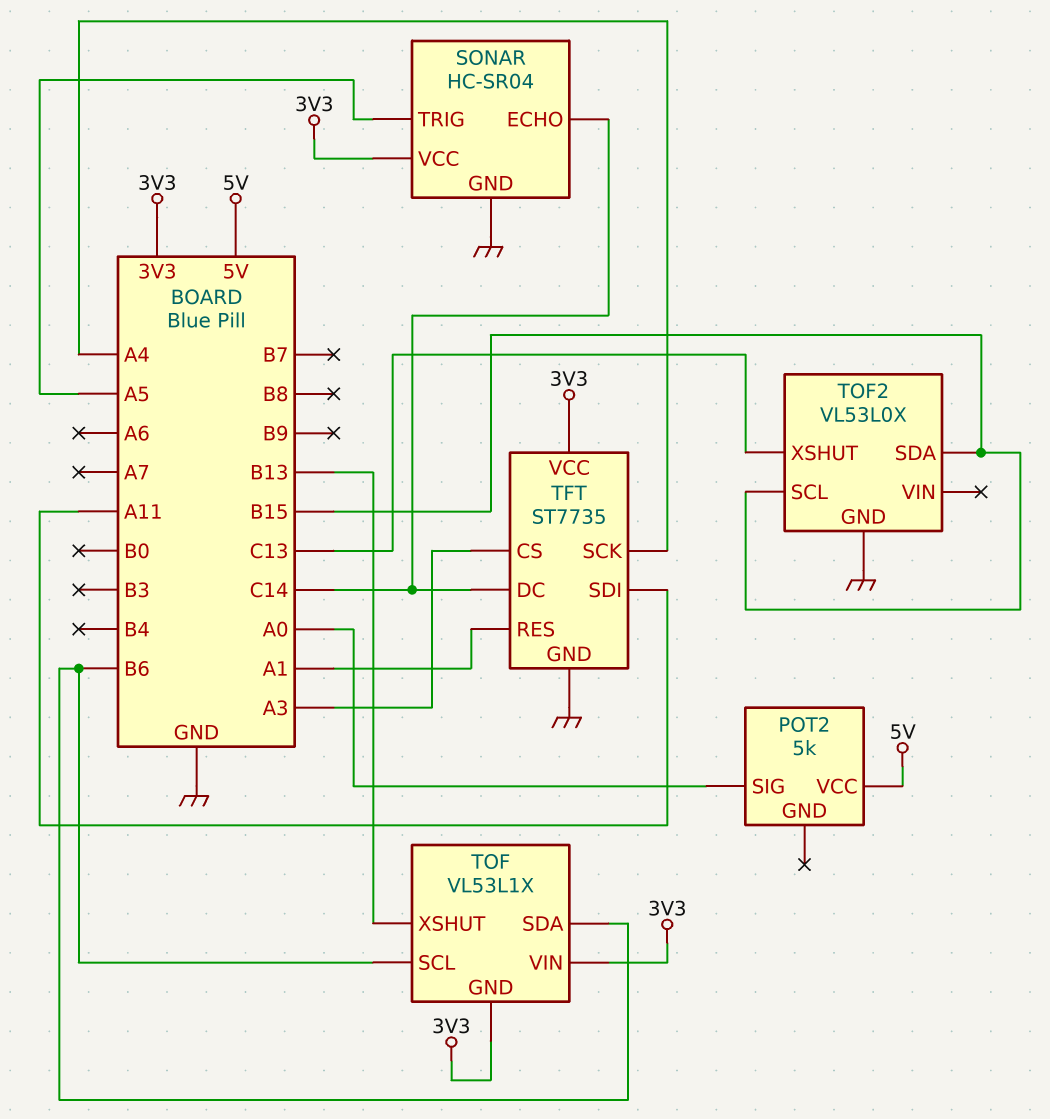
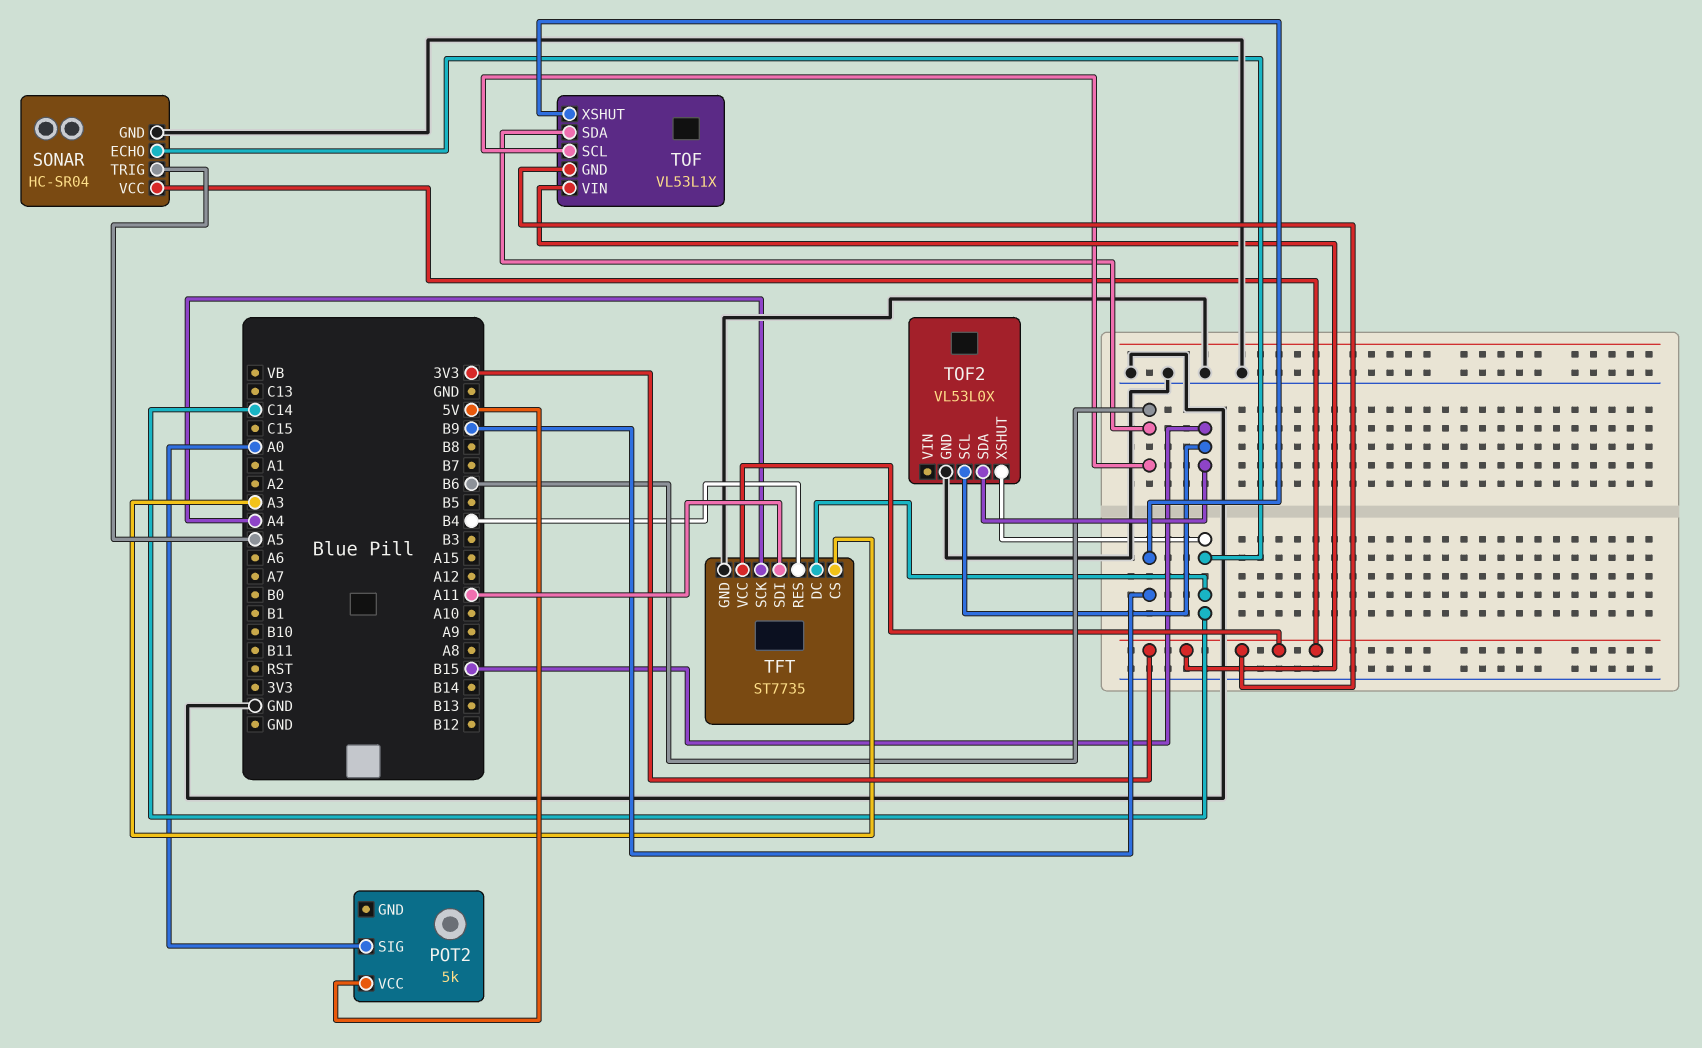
TFT pin RES: A1 -> B4
TOF pin XSHUT: B13 -> B9
TOF2 pin XSHUT: C13 -> C14

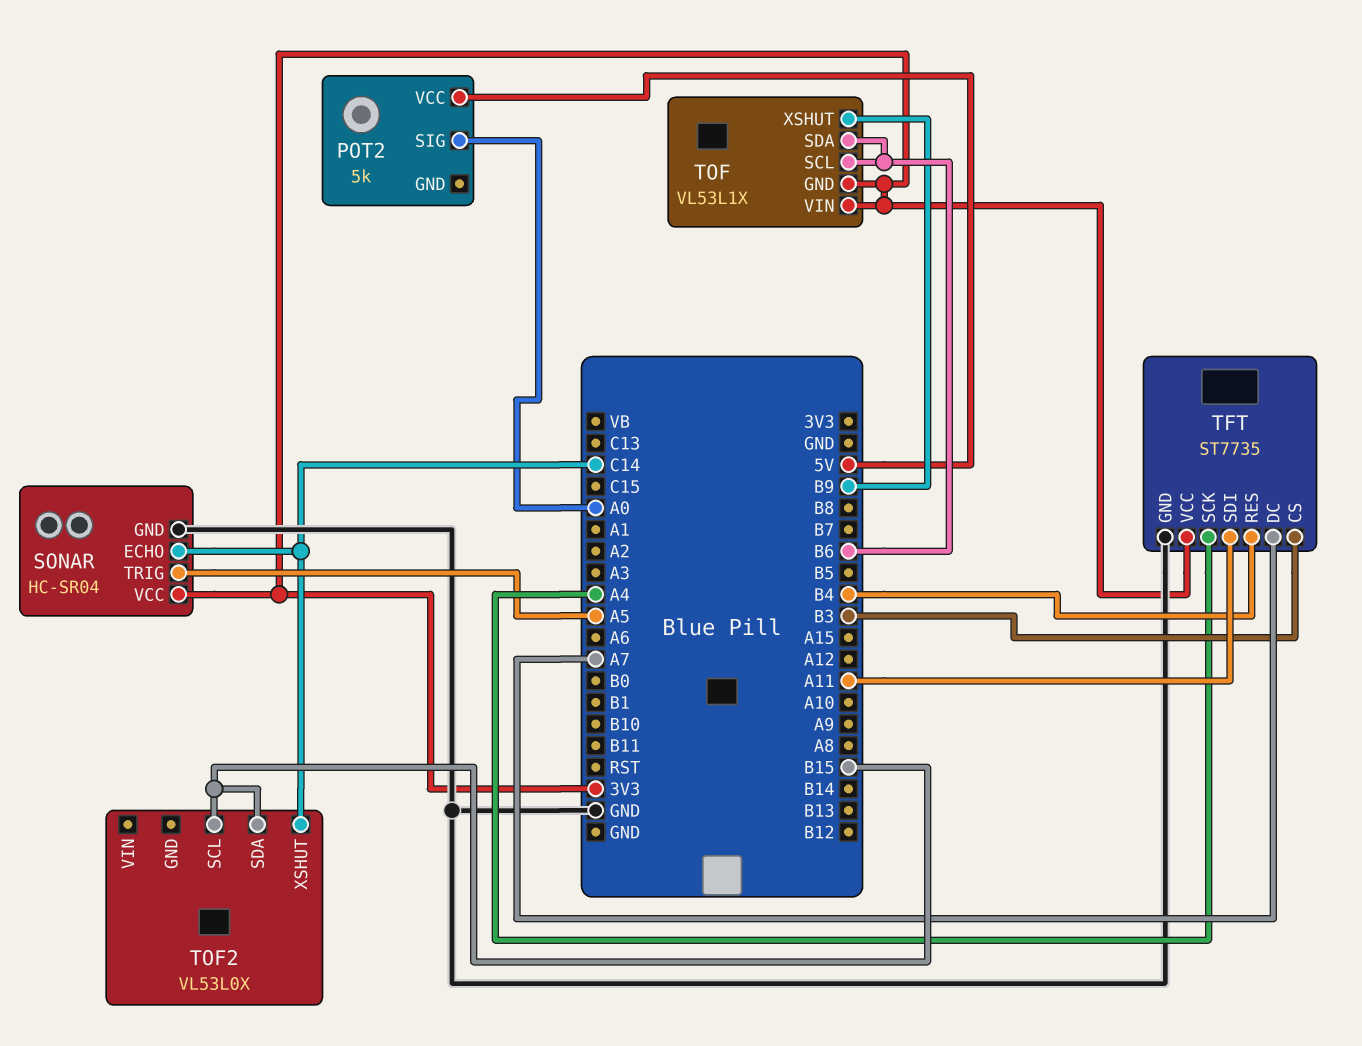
TFT pin CS: A3 -> B3
TFT pin DC: C14 -> A7
TOF2 pin GND: GND -> none

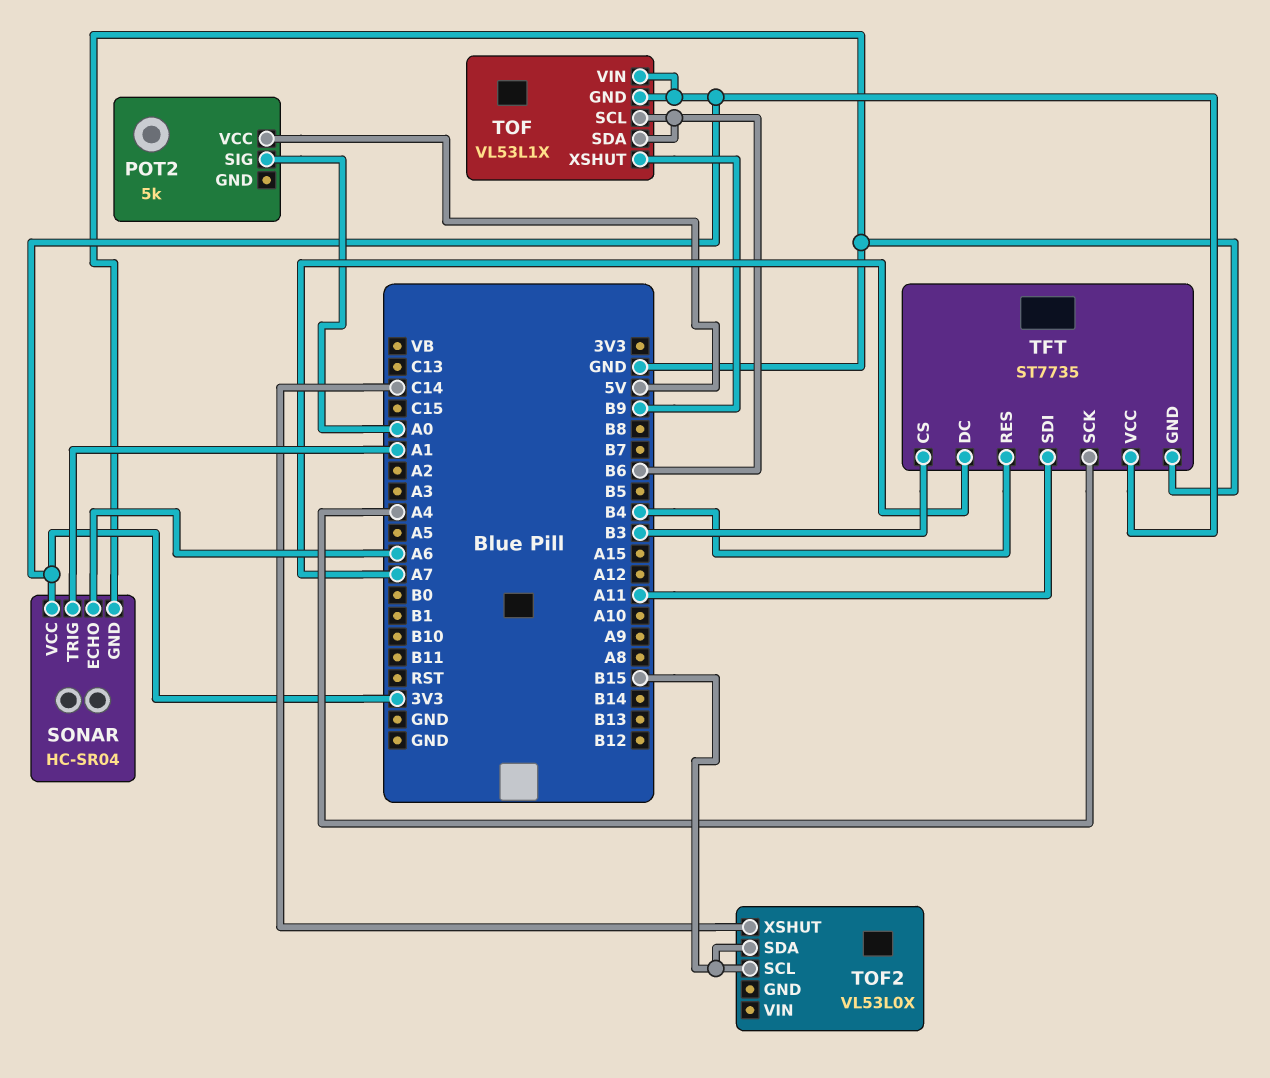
SONAR pin ECHO: C14 -> A6
SONAR pin TRIG: A5 -> A1

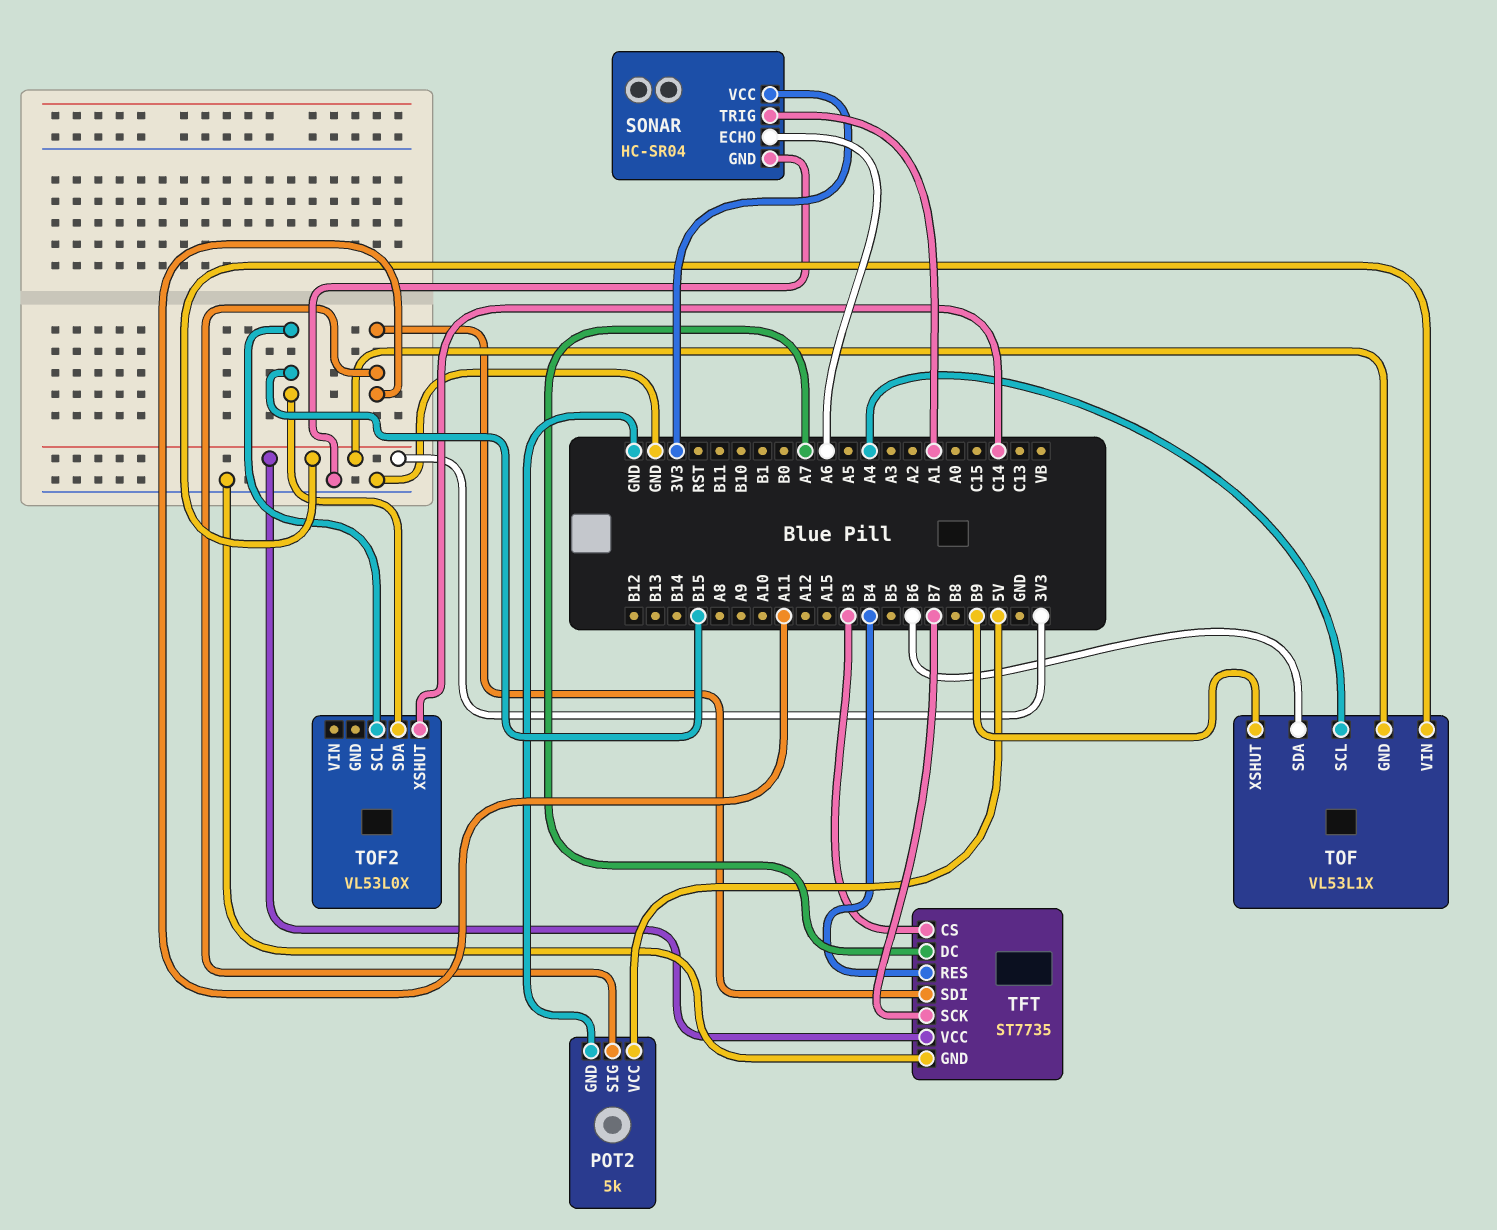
POT2 pin GND: none -> GND
POT2 pin SIG: A0 -> A11
TFT pin SCK: A4 -> B7
TOF pin SCL: B6 -> A4

